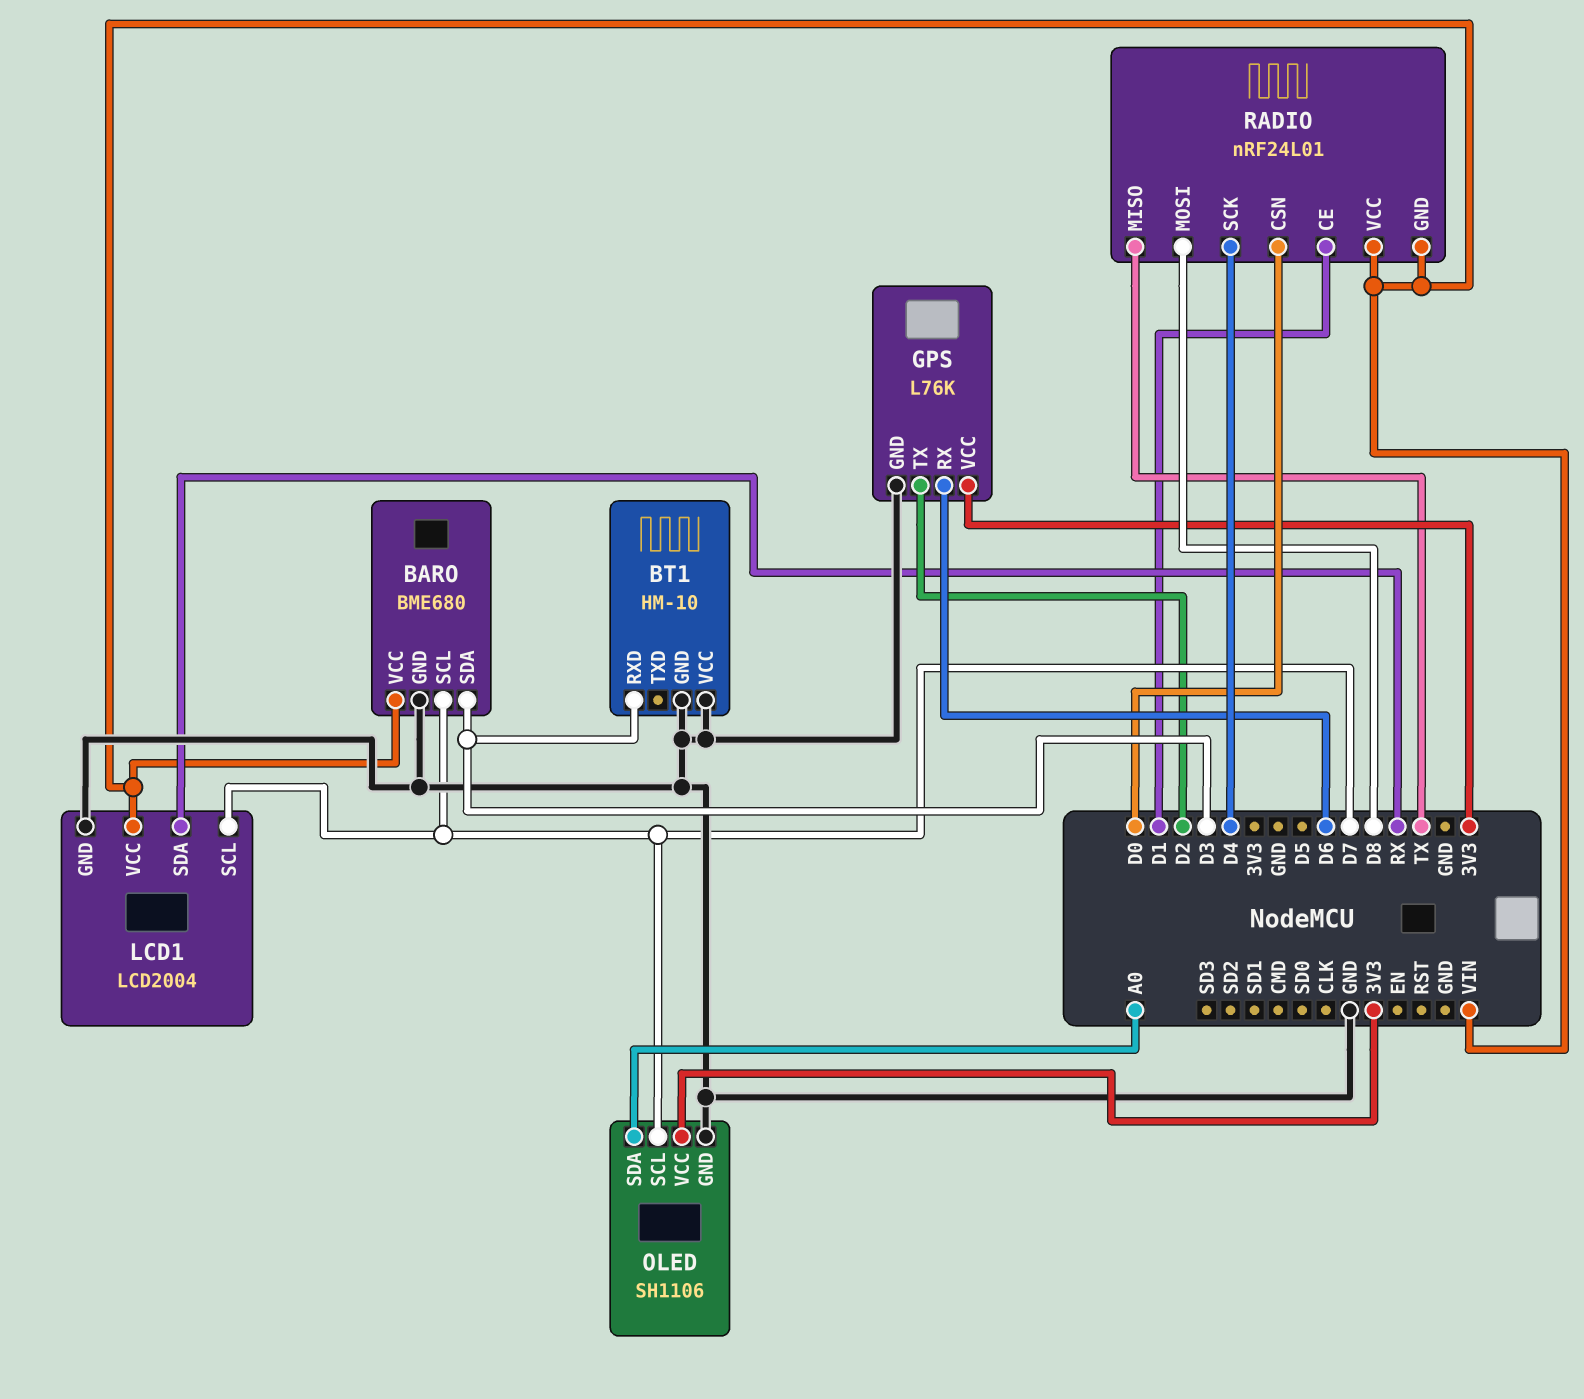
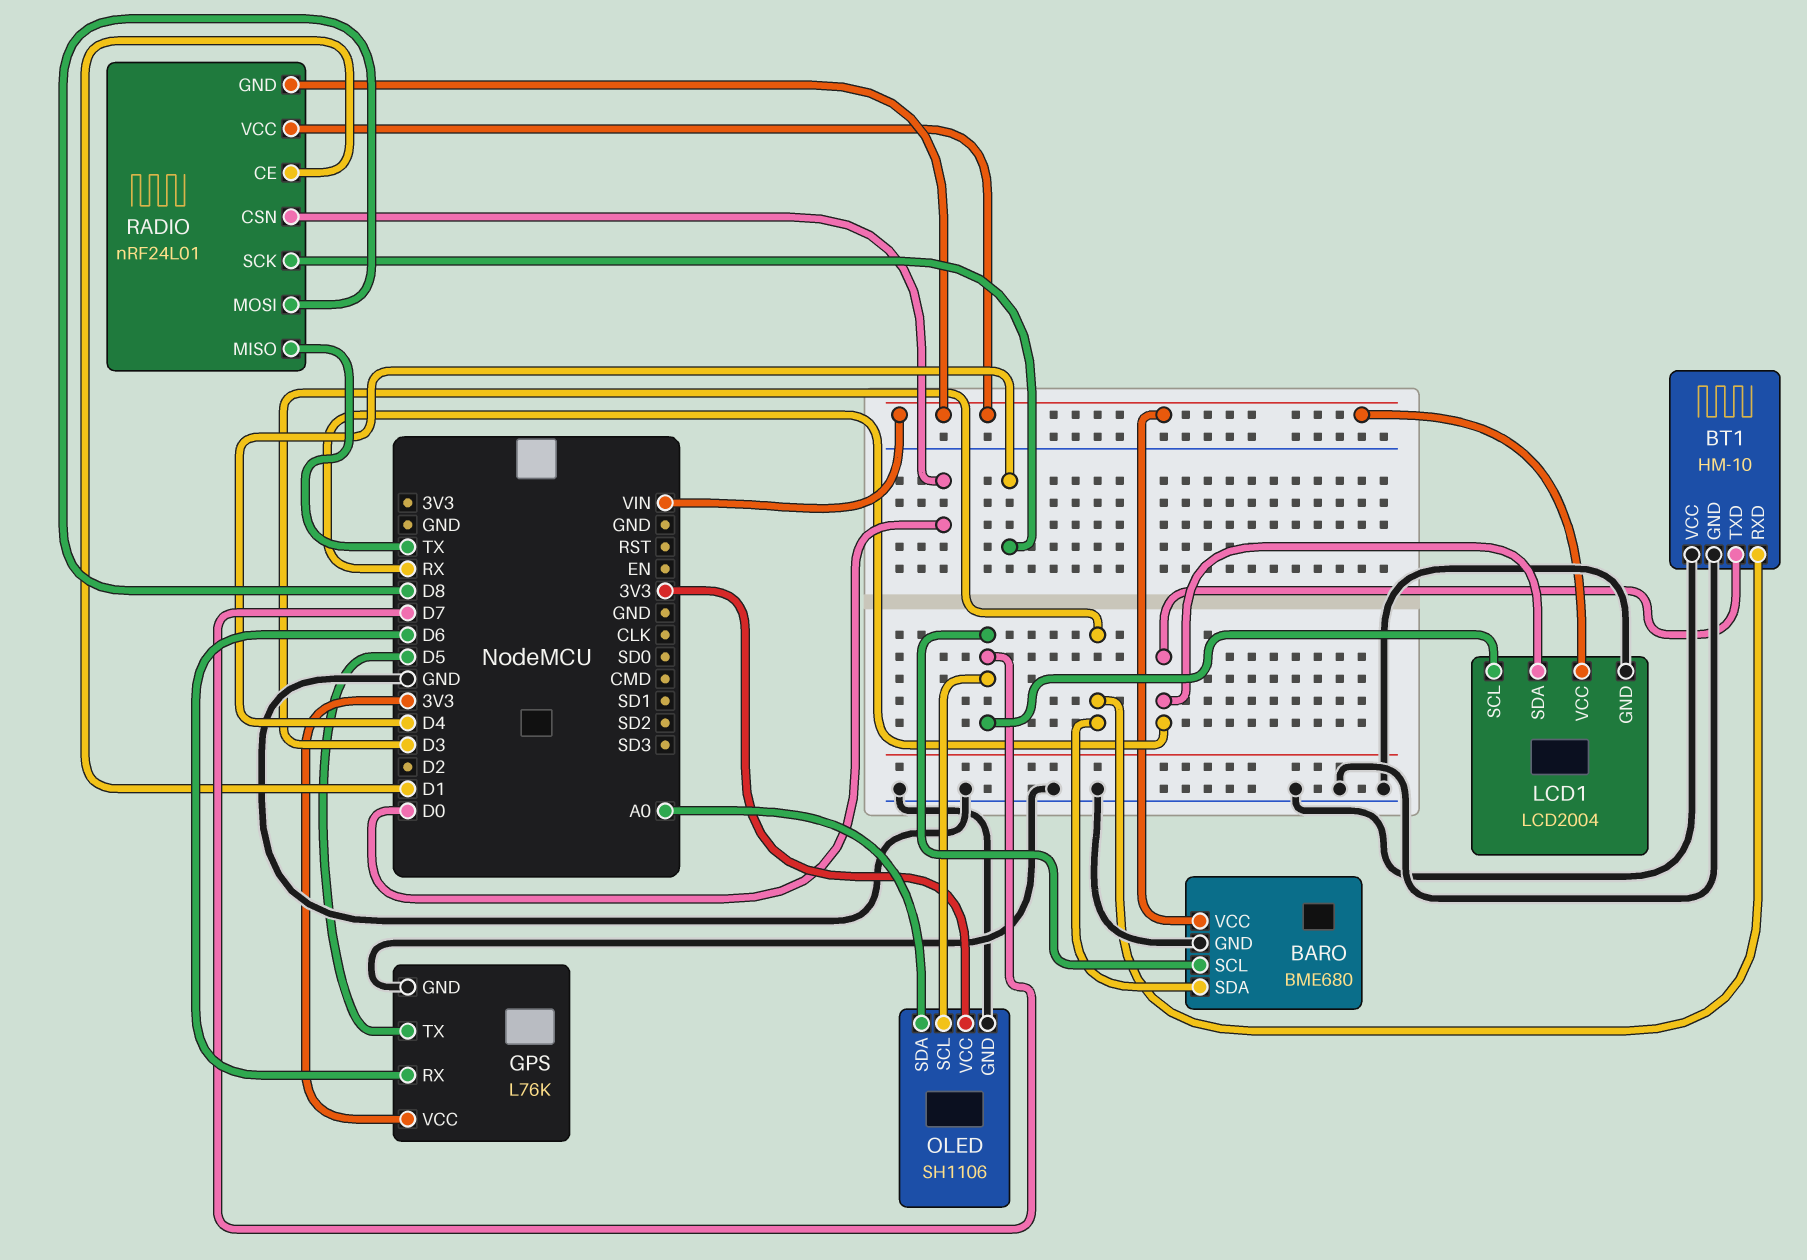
BT1 pin TXD: none -> RX
GPS pin TX: D2 -> D5

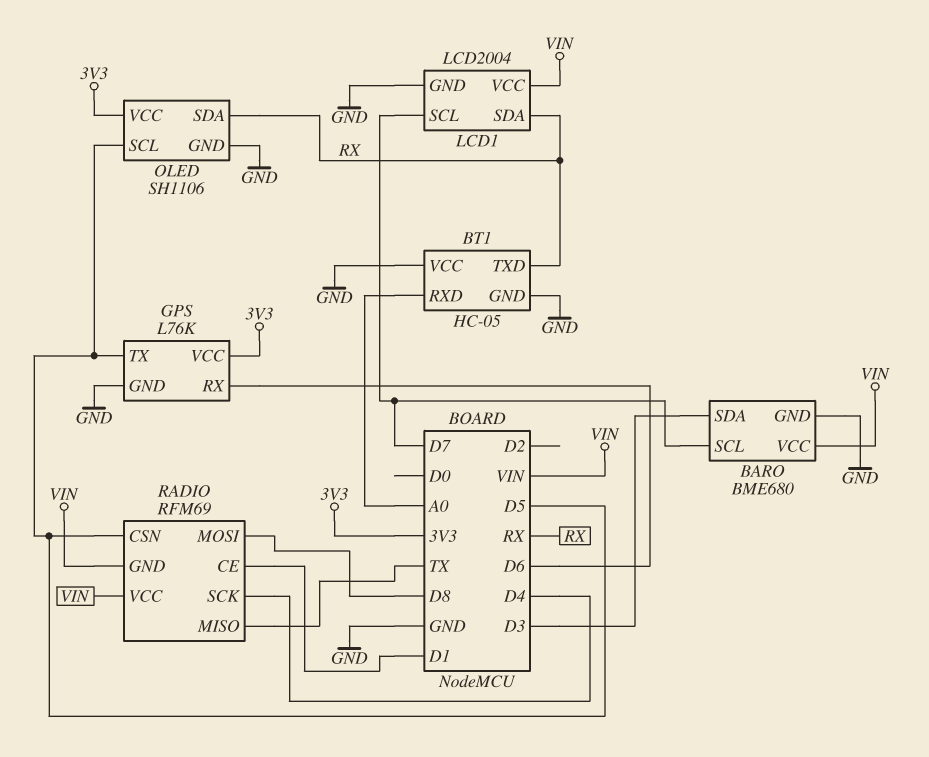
BT1: HM-10 -> HC-05
BT1 pin RXD: D3 -> A0
OLED pin SCL: D7 -> D5
OLED pin SDA: A0 -> RX
RADIO: nRF24L01 -> RFM69
RADIO pin CSN: D0 -> D5

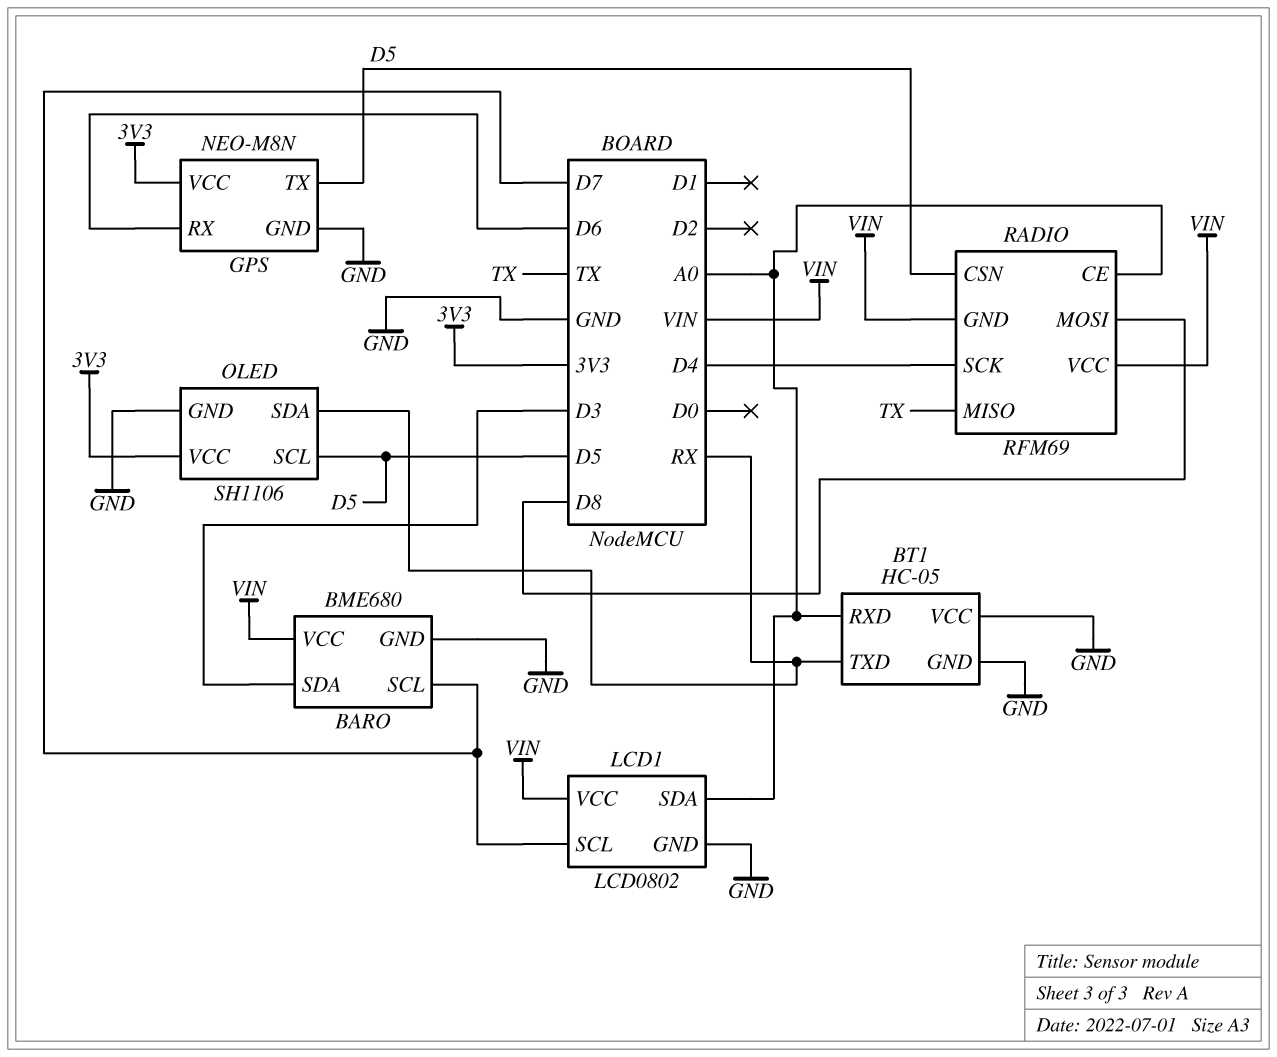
GPS: L76K -> NEO-M8N
LCD1: LCD2004 -> LCD0802
LCD1 pin SDA: RX -> A0
RADIO pin CE: D1 -> A0

